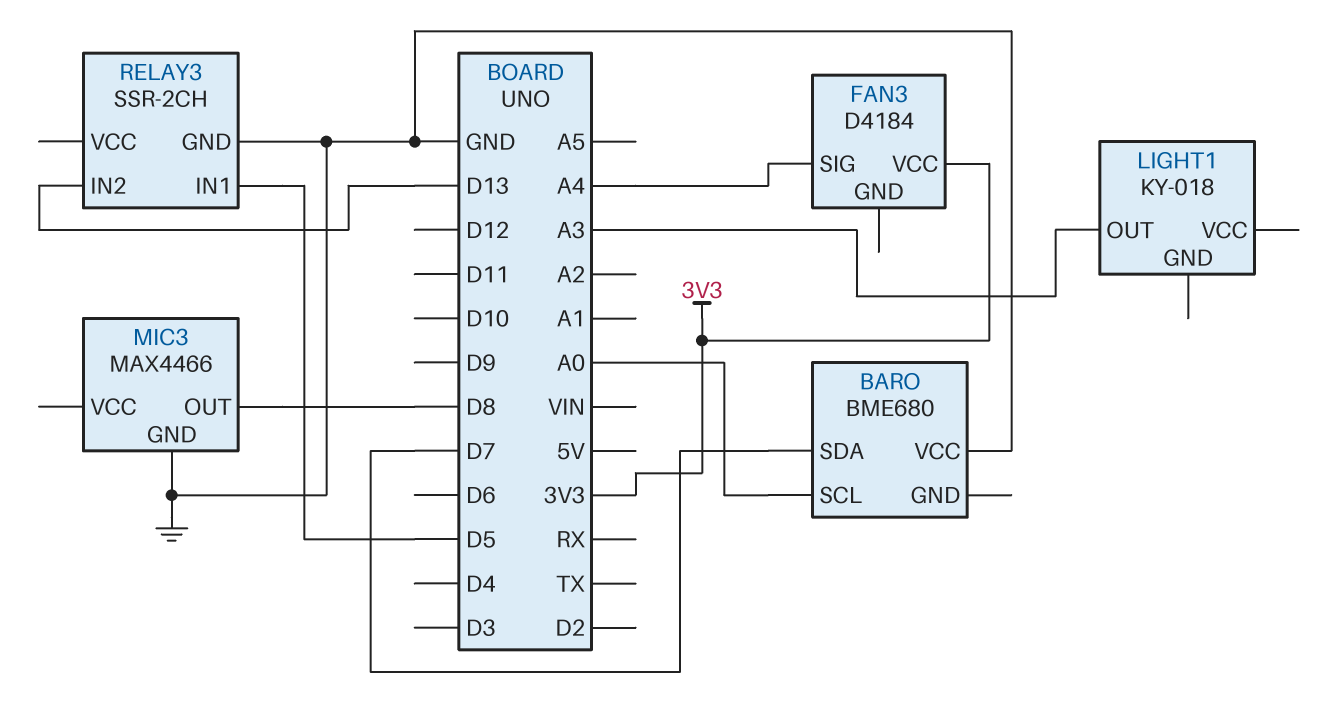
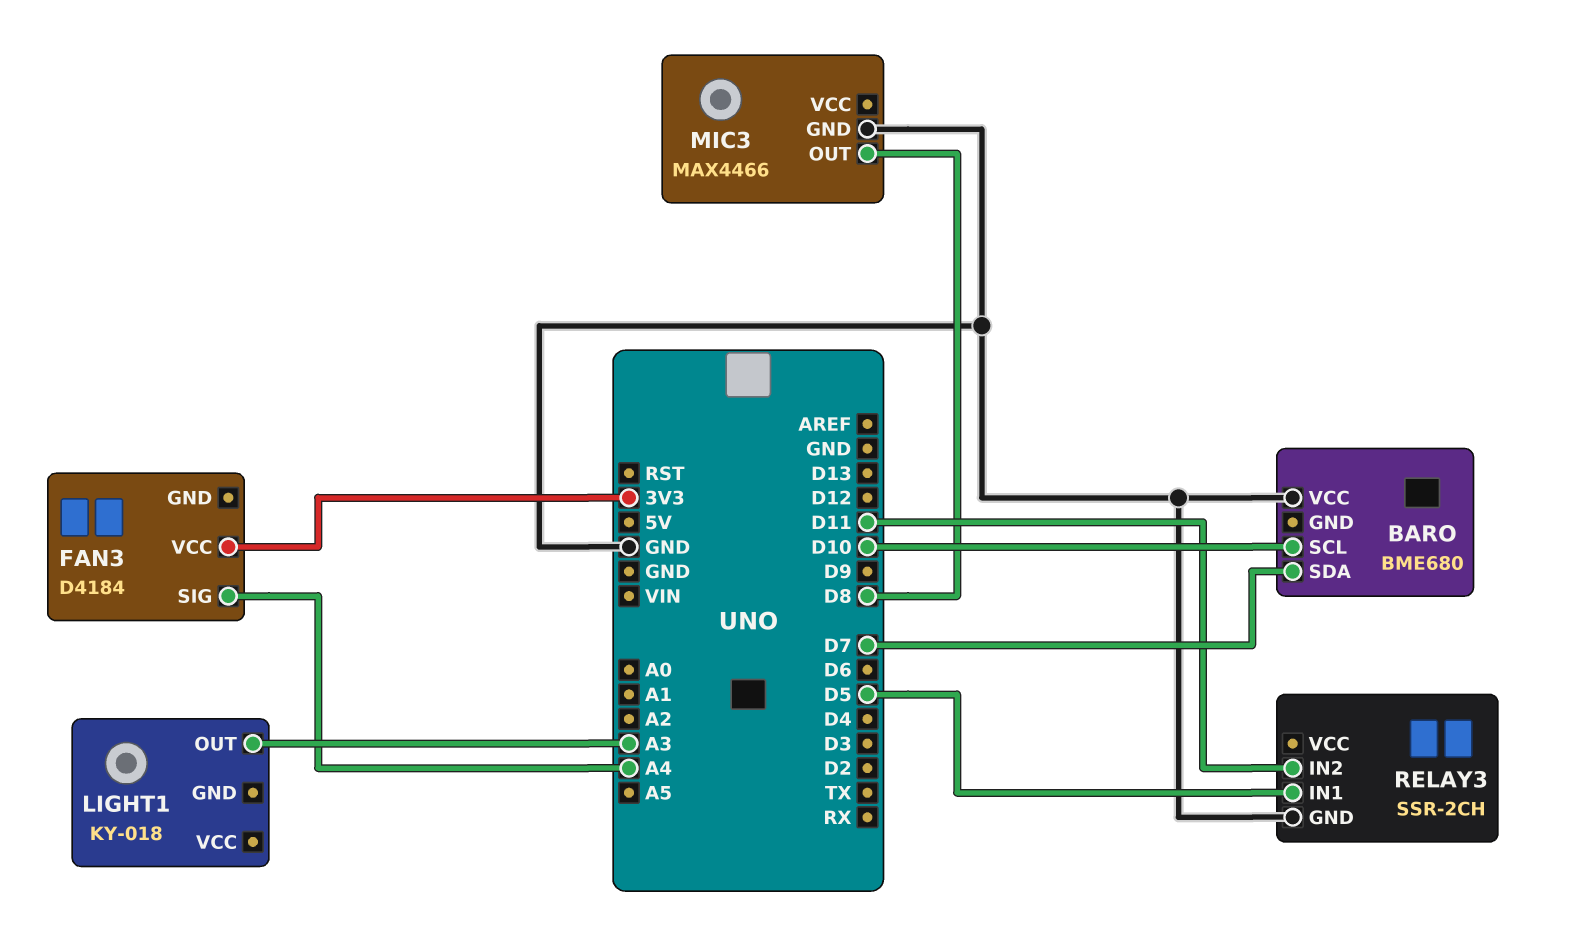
BARO pin SCL: A0 -> D10
RELAY3 pin IN2: D13 -> D11

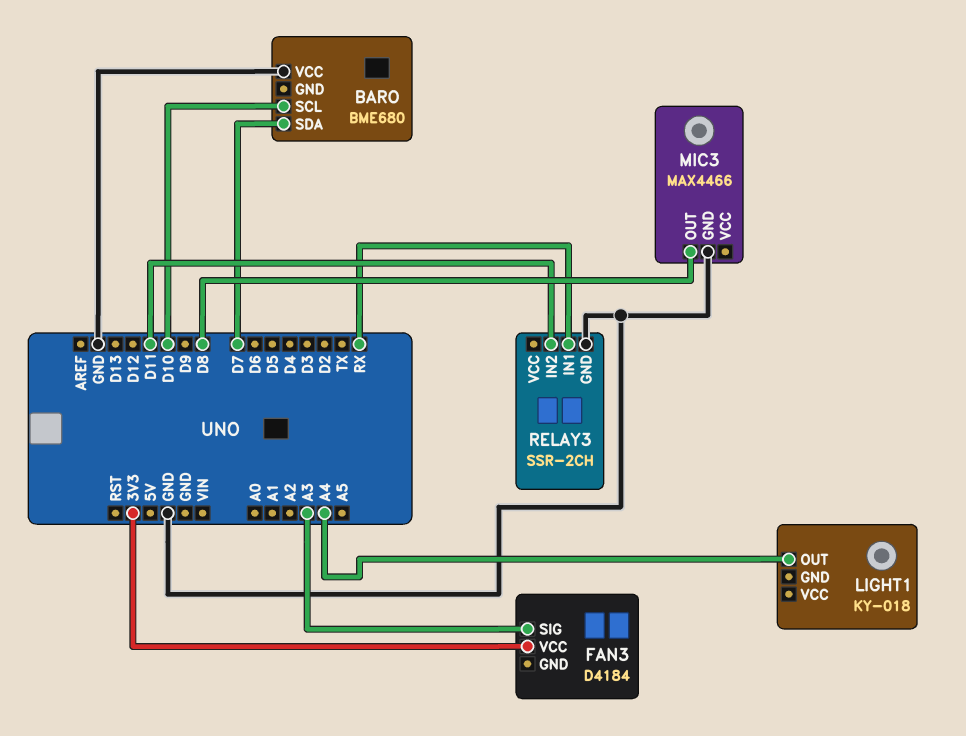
FAN3 pin SIG: A4 -> A3
LIGHT1 pin OUT: A3 -> A4
RELAY3 pin IN1: D5 -> RX

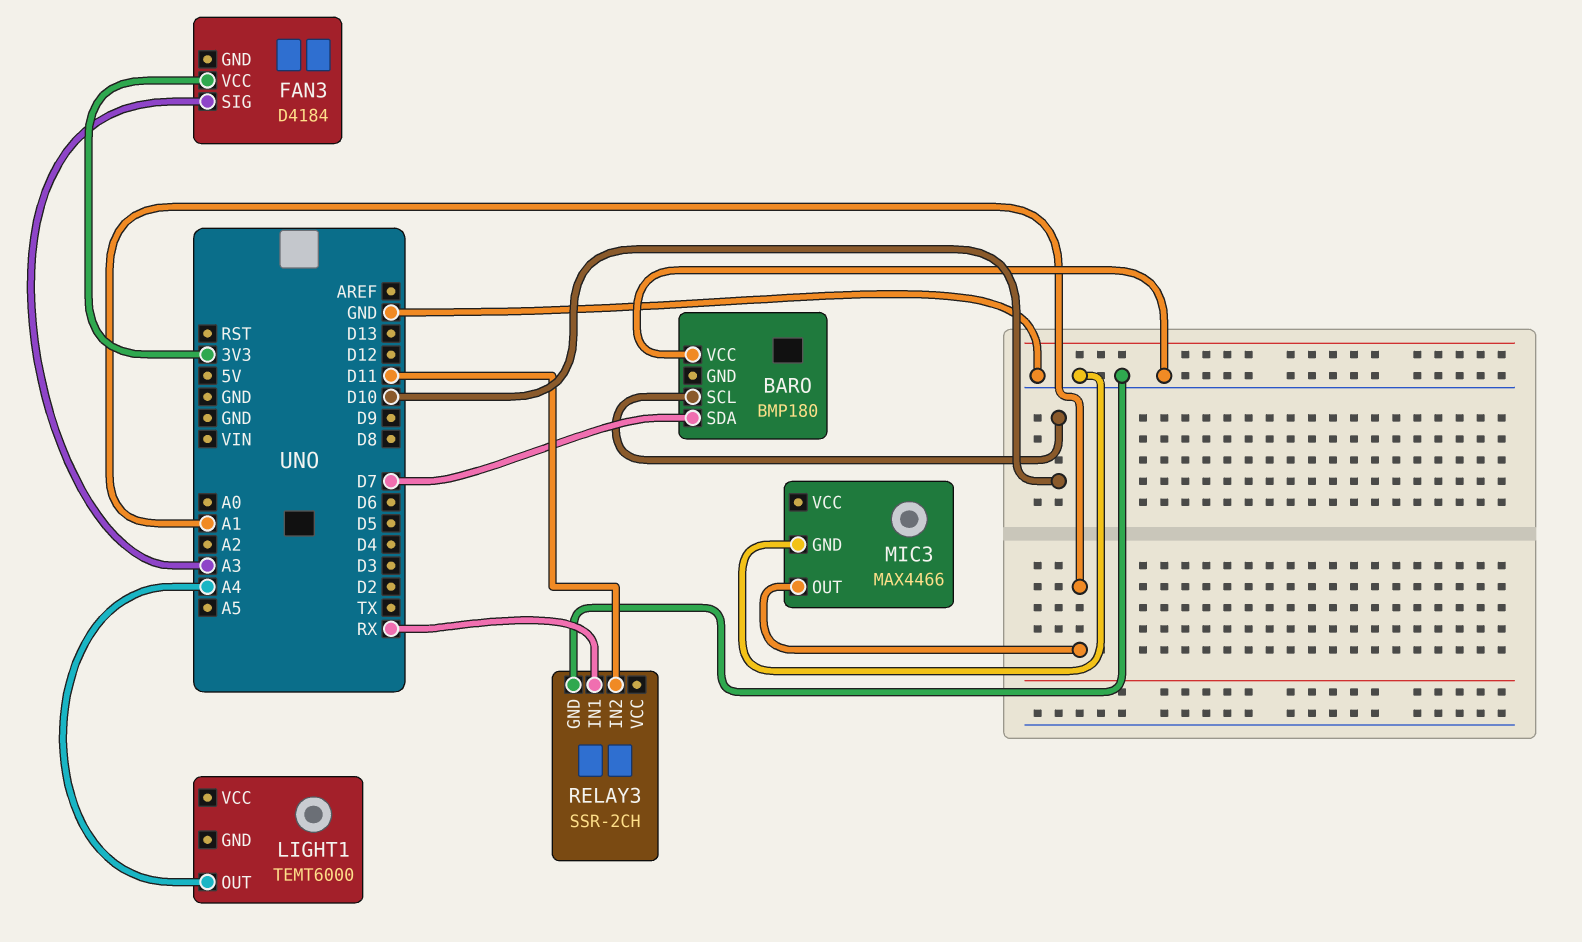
BARO: BME680 -> BMP180
LIGHT1: KY-018 -> TEMT6000
MIC3 pin OUT: D8 -> A1

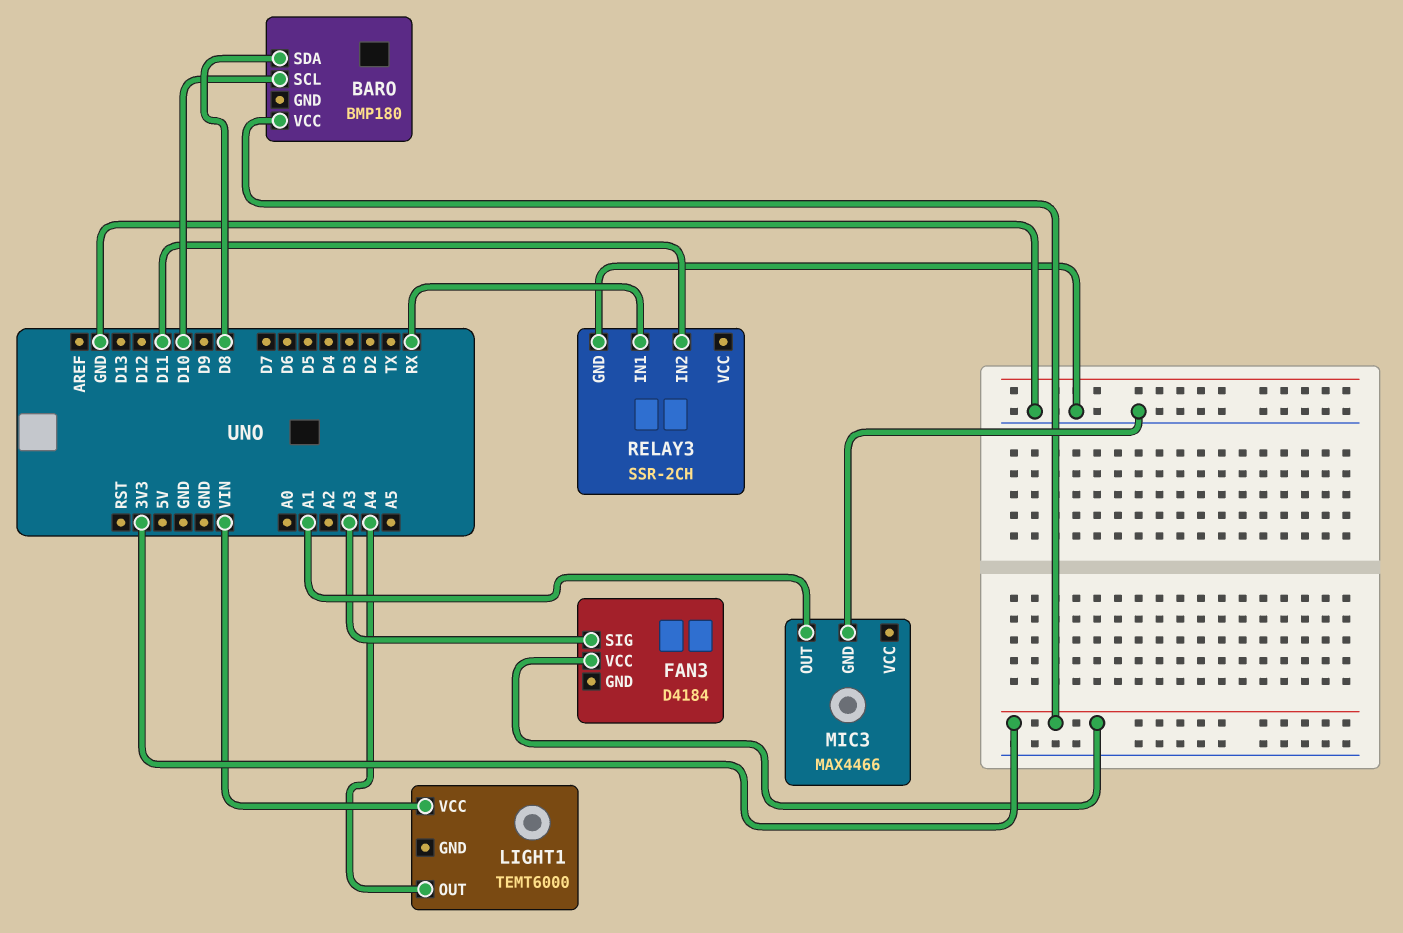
BARO pin SDA: D7 -> D8
BARO pin VCC: GND -> 3V3
LIGHT1 pin VCC: none -> VIN

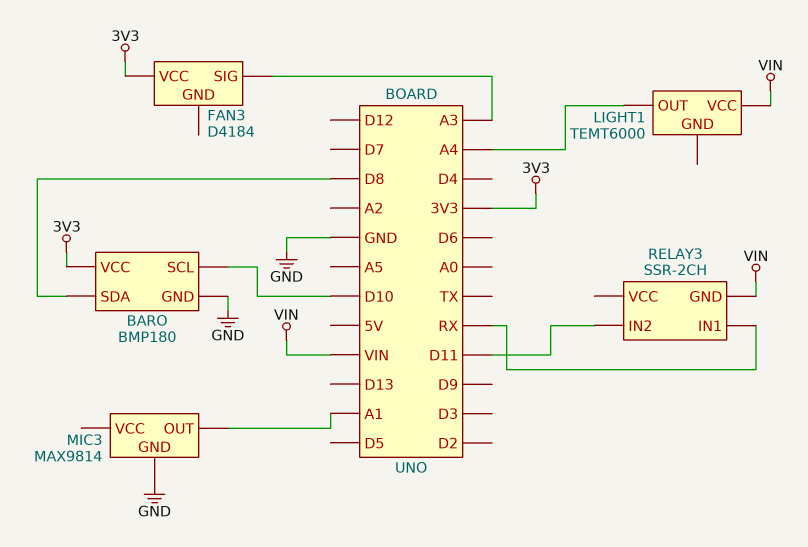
BARO pin GND: none -> GND
MIC3: MAX4466 -> MAX9814
RELAY3 pin GND: GND -> VIN

